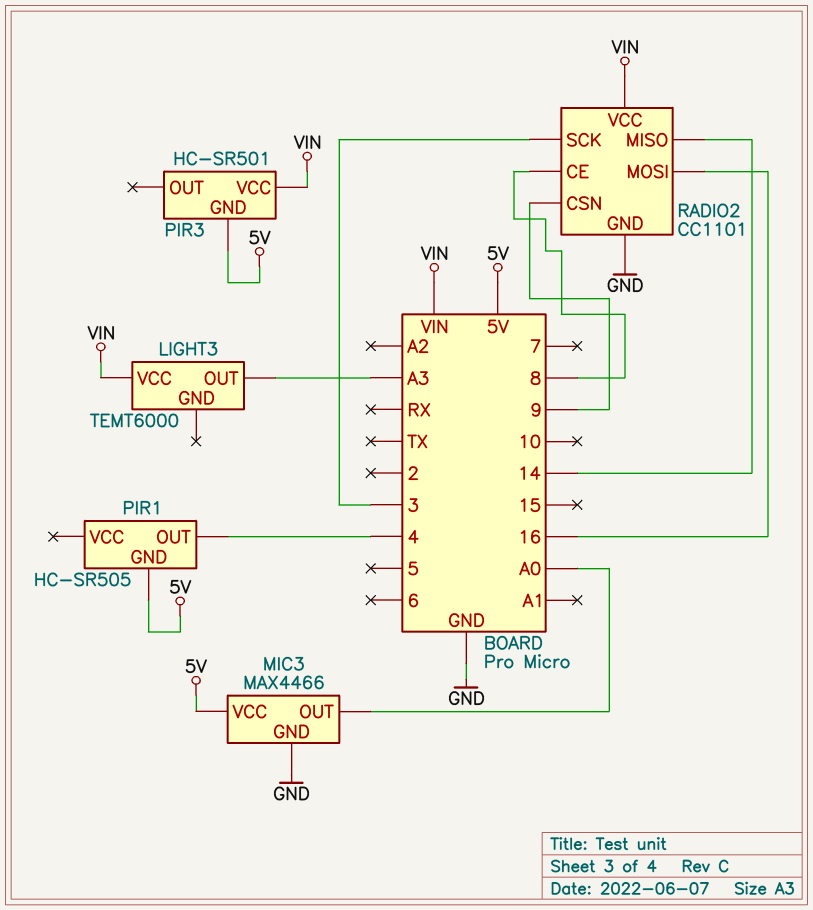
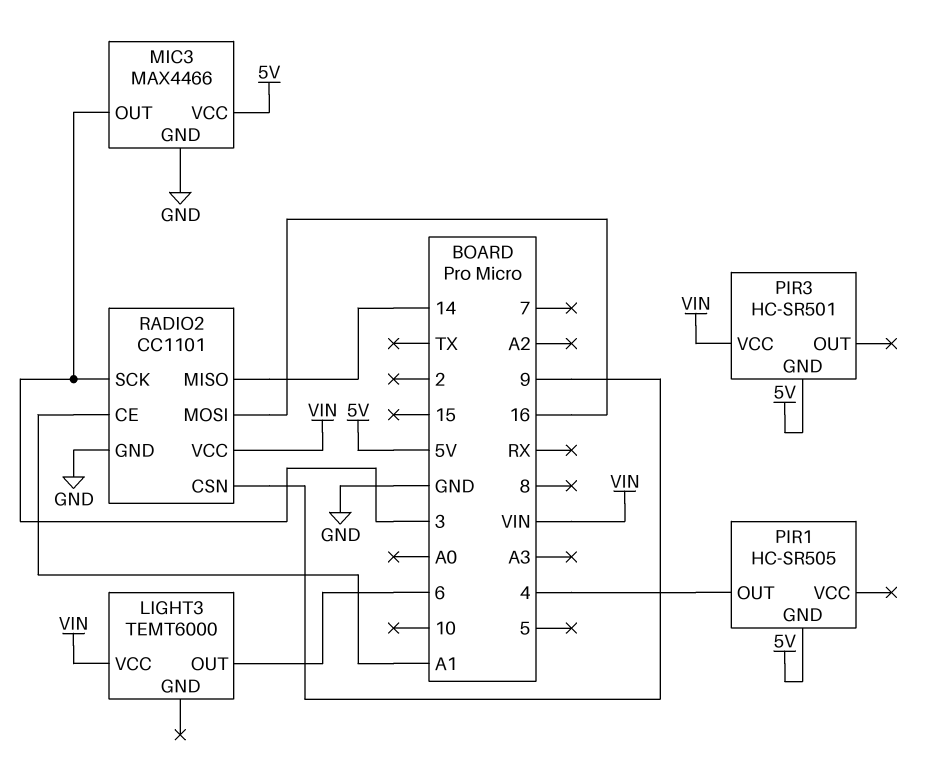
LIGHT3 pin OUT: A3 -> 6
MIC3 pin OUT: A0 -> 3
RADIO2 pin CE: 8 -> A1

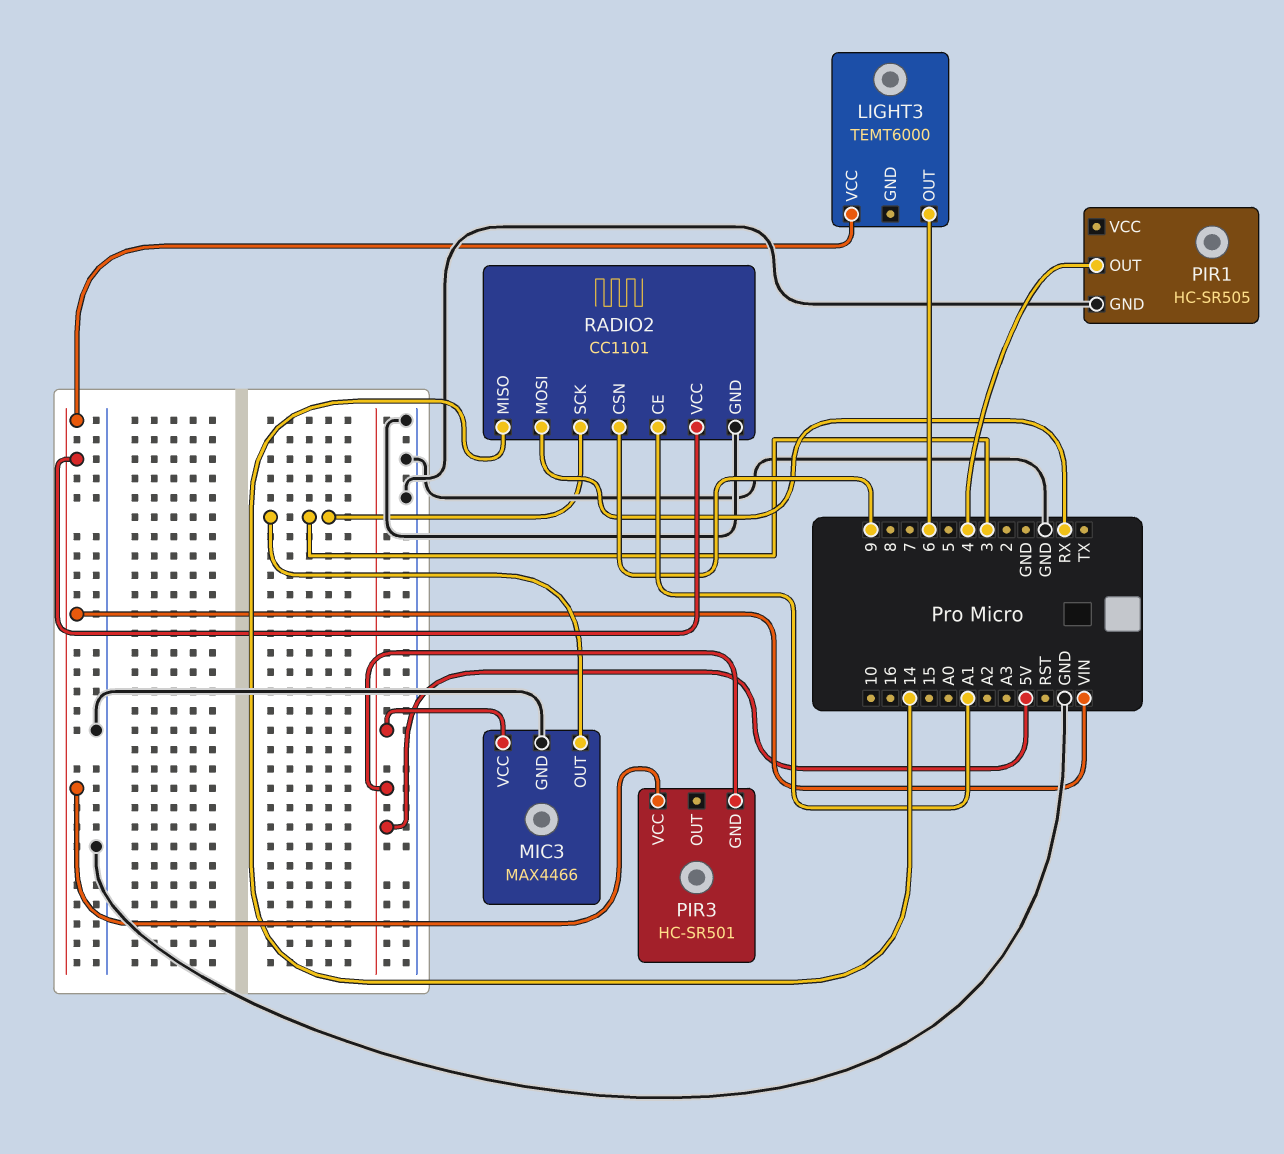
PIR1 pin GND: 5V -> GND
RADIO2 pin MOSI: 16 -> RX

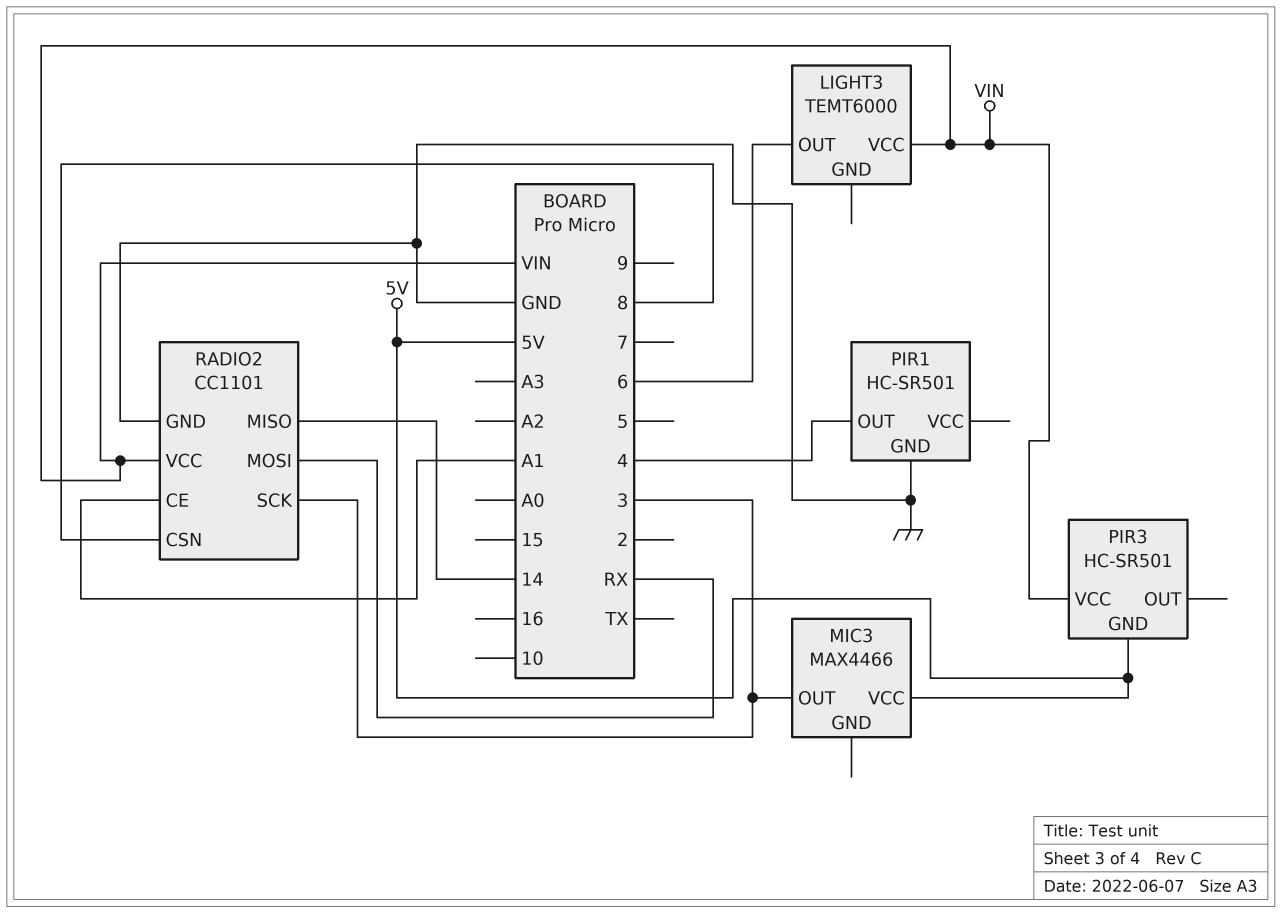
MIC3 pin GND: GND -> none
PIR1: HC-SR505 -> HC-SR501
RADIO2 pin CSN: 9 -> 8

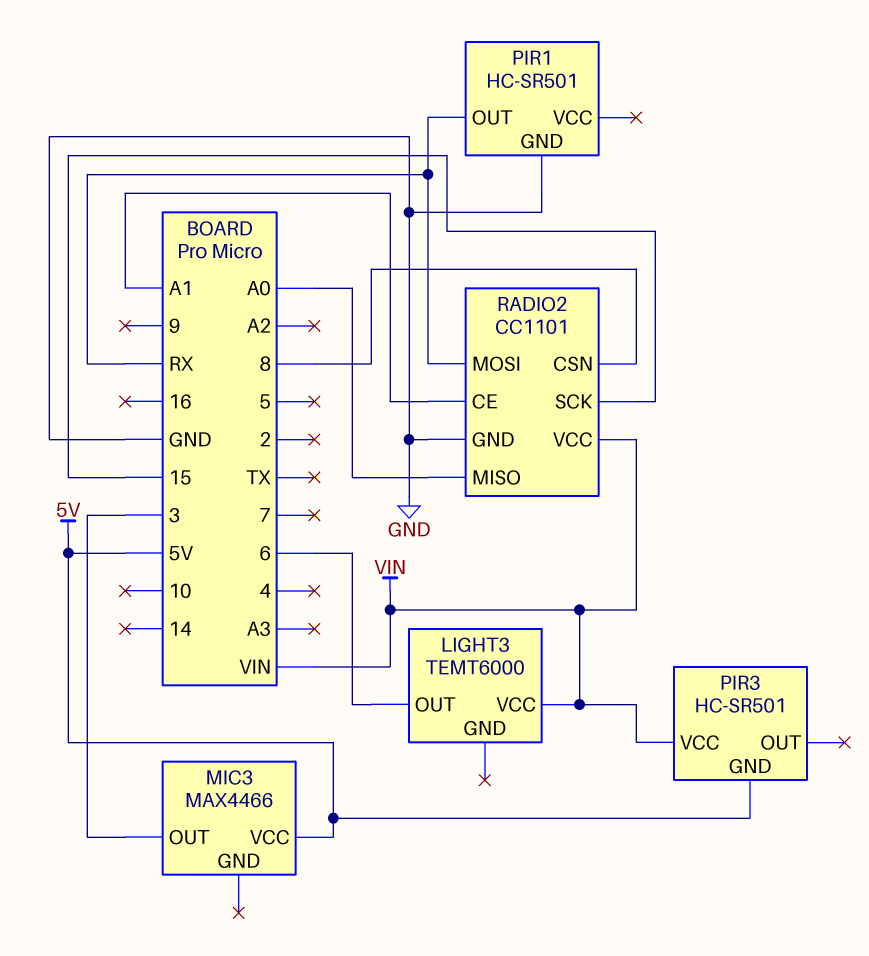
PIR1 pin OUT: 4 -> RX
RADIO2 pin MISO: 14 -> A0
RADIO2 pin SCK: 3 -> 15

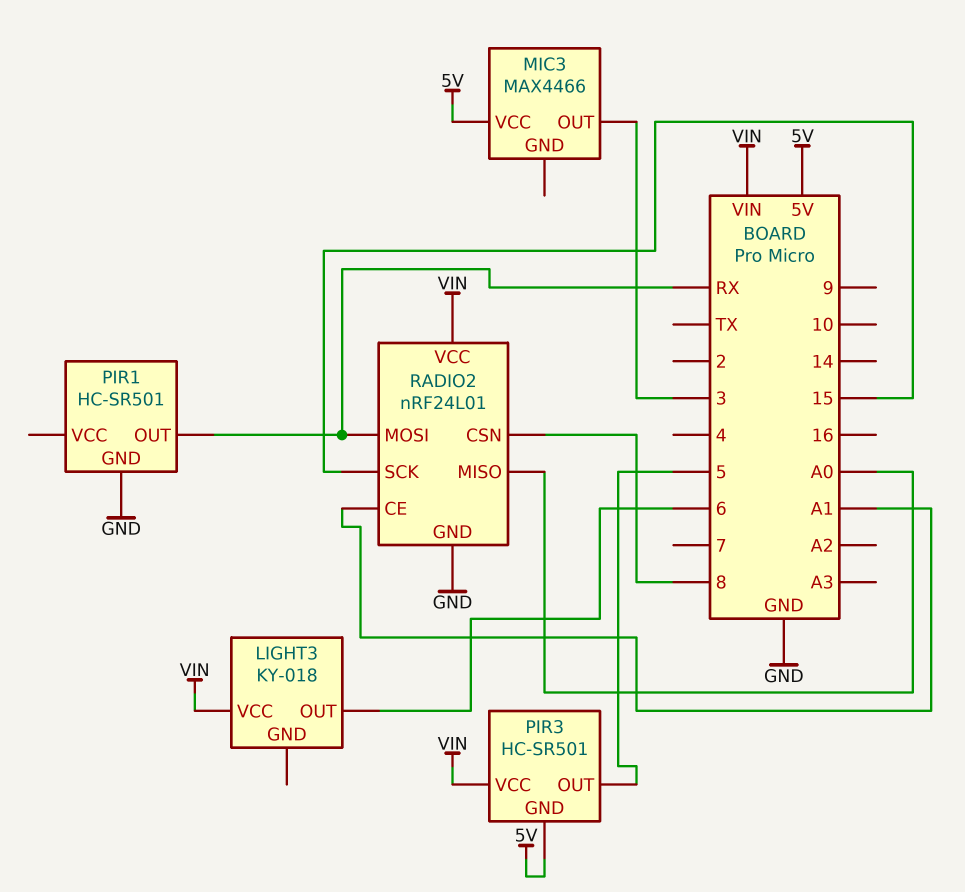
LIGHT3: TEMT6000 -> KY-018
PIR3 pin OUT: none -> 5
RADIO2: CC1101 -> nRF24L01

